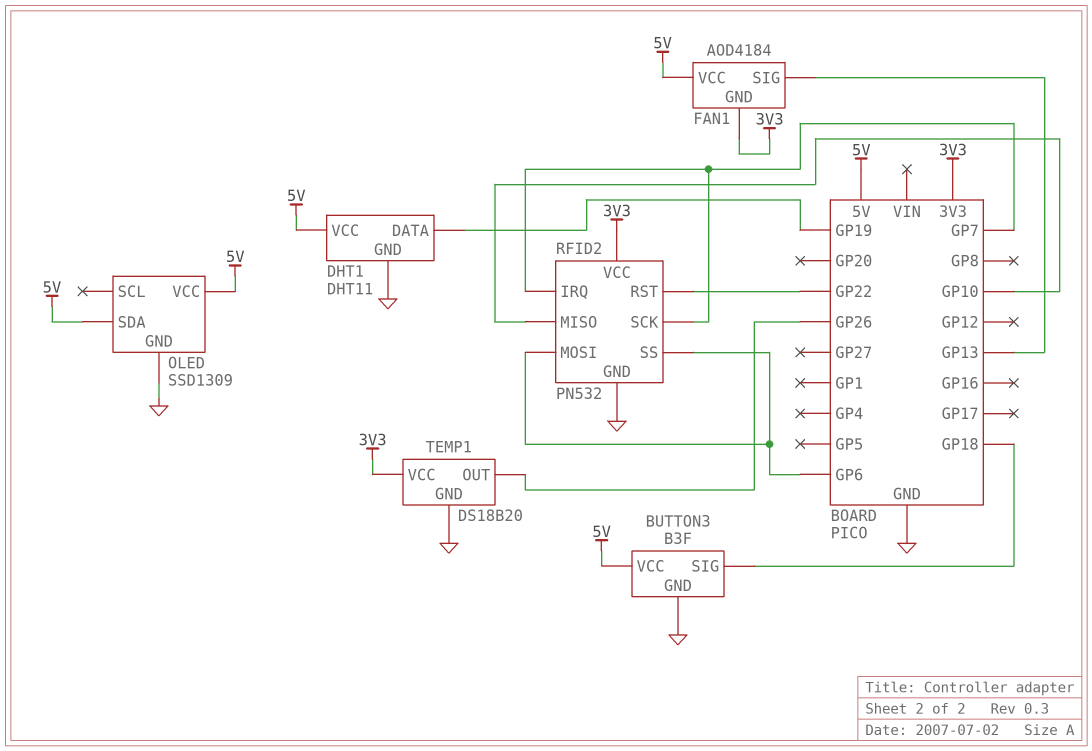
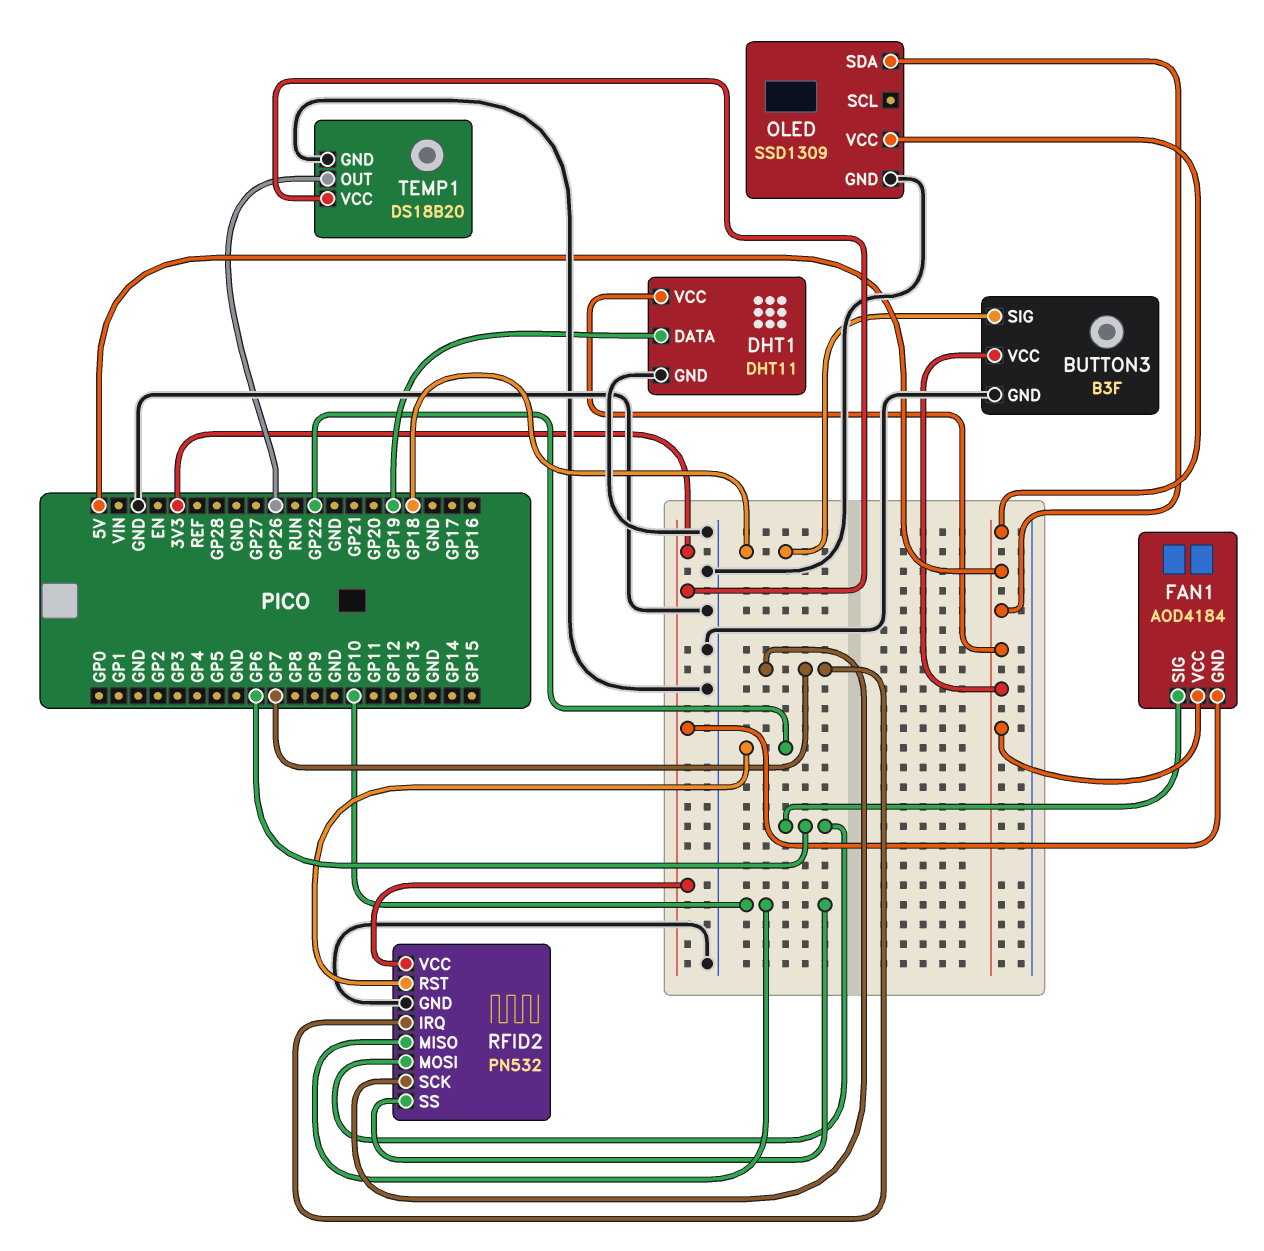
FAN1 pin SIG: GP13 -> GP6
RFID2 pin SS: GP6 -> GP10

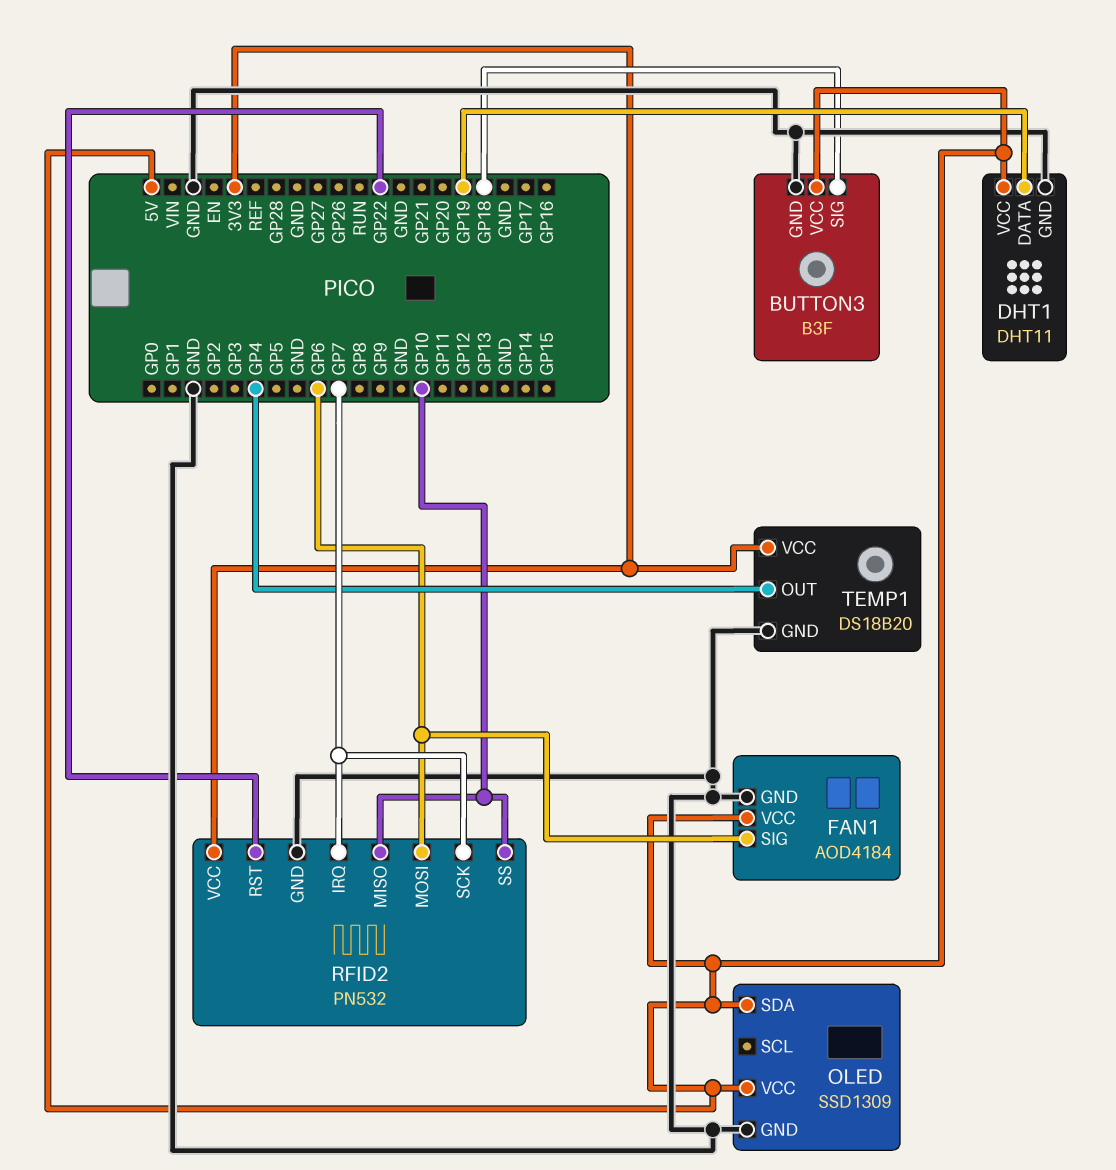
FAN1 pin GND: 3V3 -> GND
TEMP1 pin OUT: GP26 -> GP4

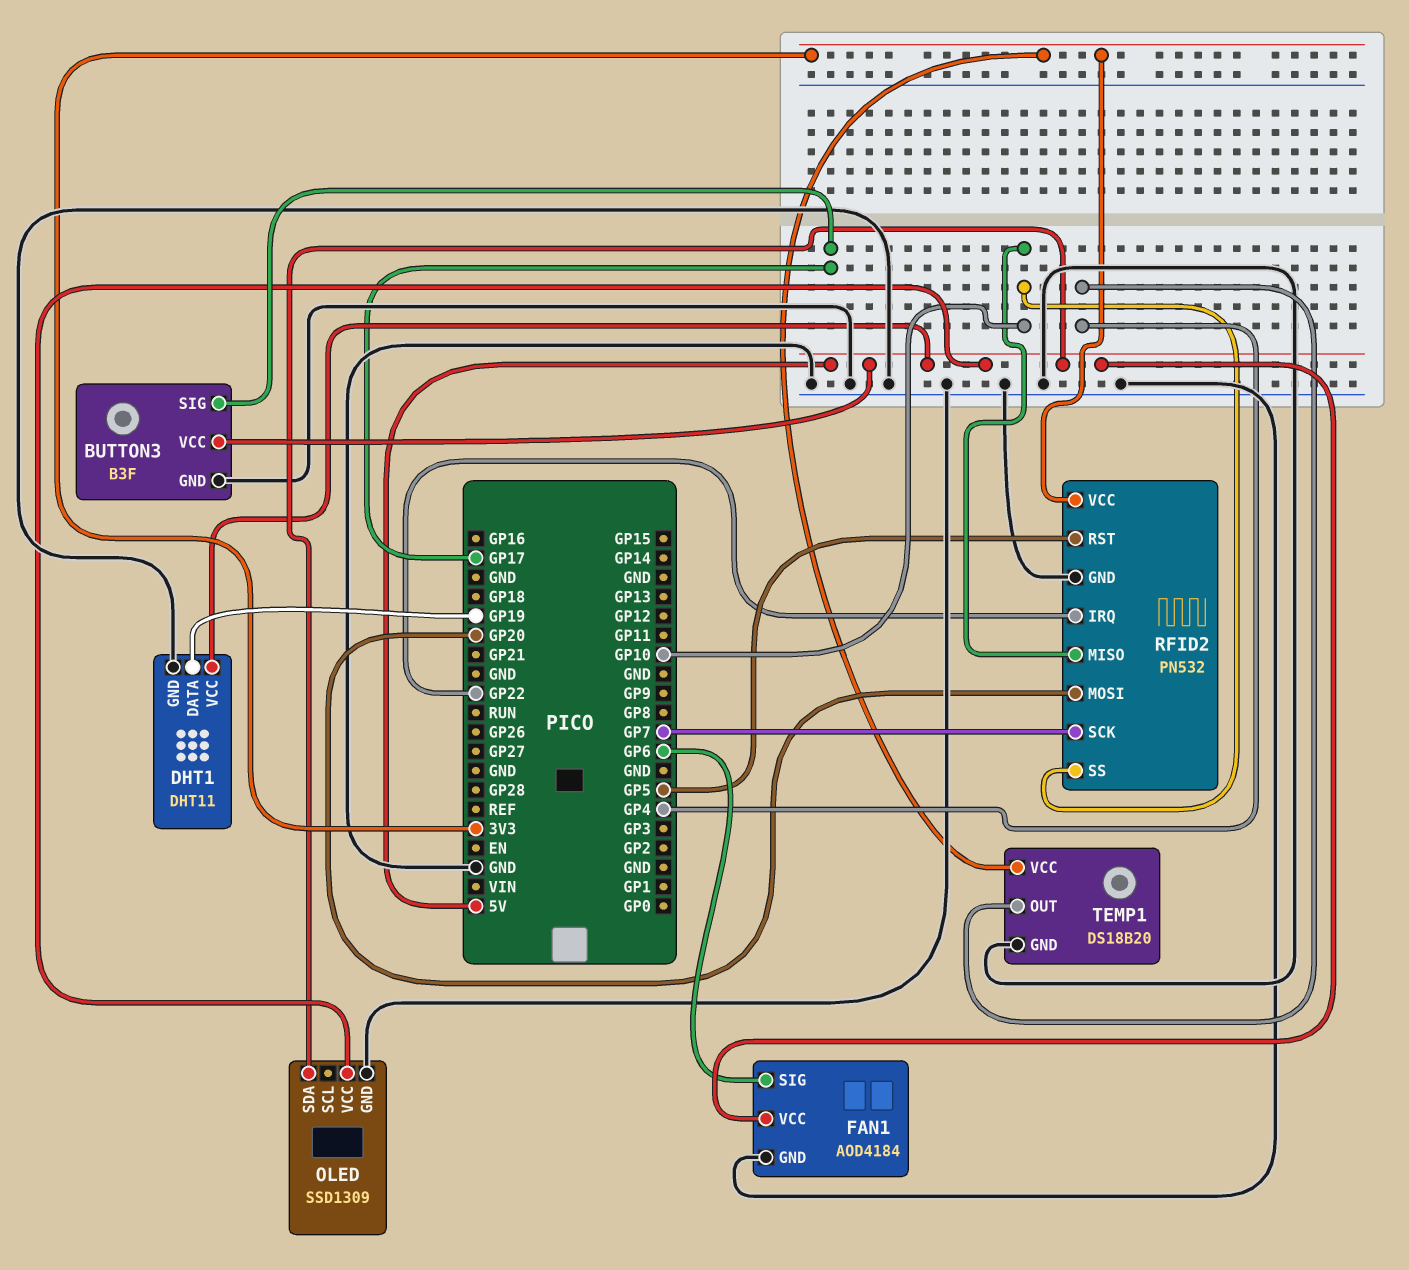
BUTTON3 pin SIG: GP18 -> GP17
RFID2 pin IRQ: GP7 -> GP22
RFID2 pin MOSI: GP6 -> GP20
RFID2 pin RST: GP22 -> GP5

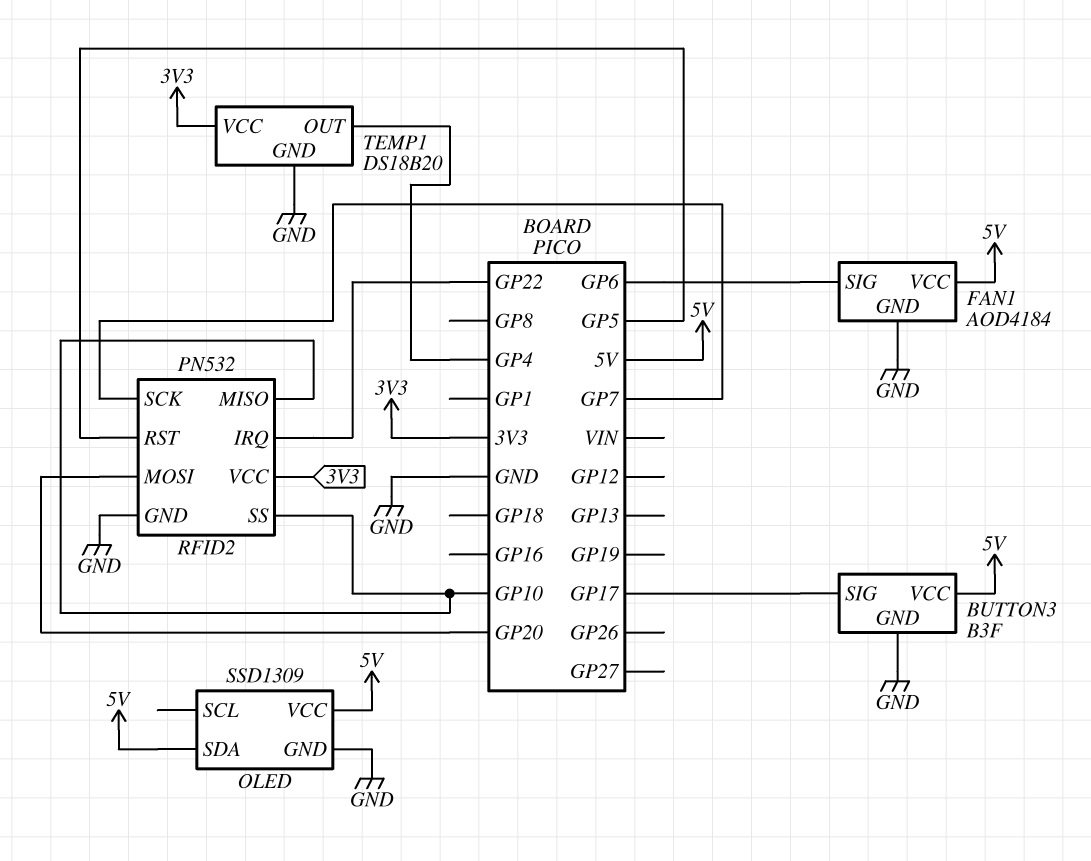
DHT1: DHT11 -> none
DHT1 pin DATA: GP19 -> none
DHT1 pin GND: GND -> none
DHT1 pin VCC: 5V -> none

